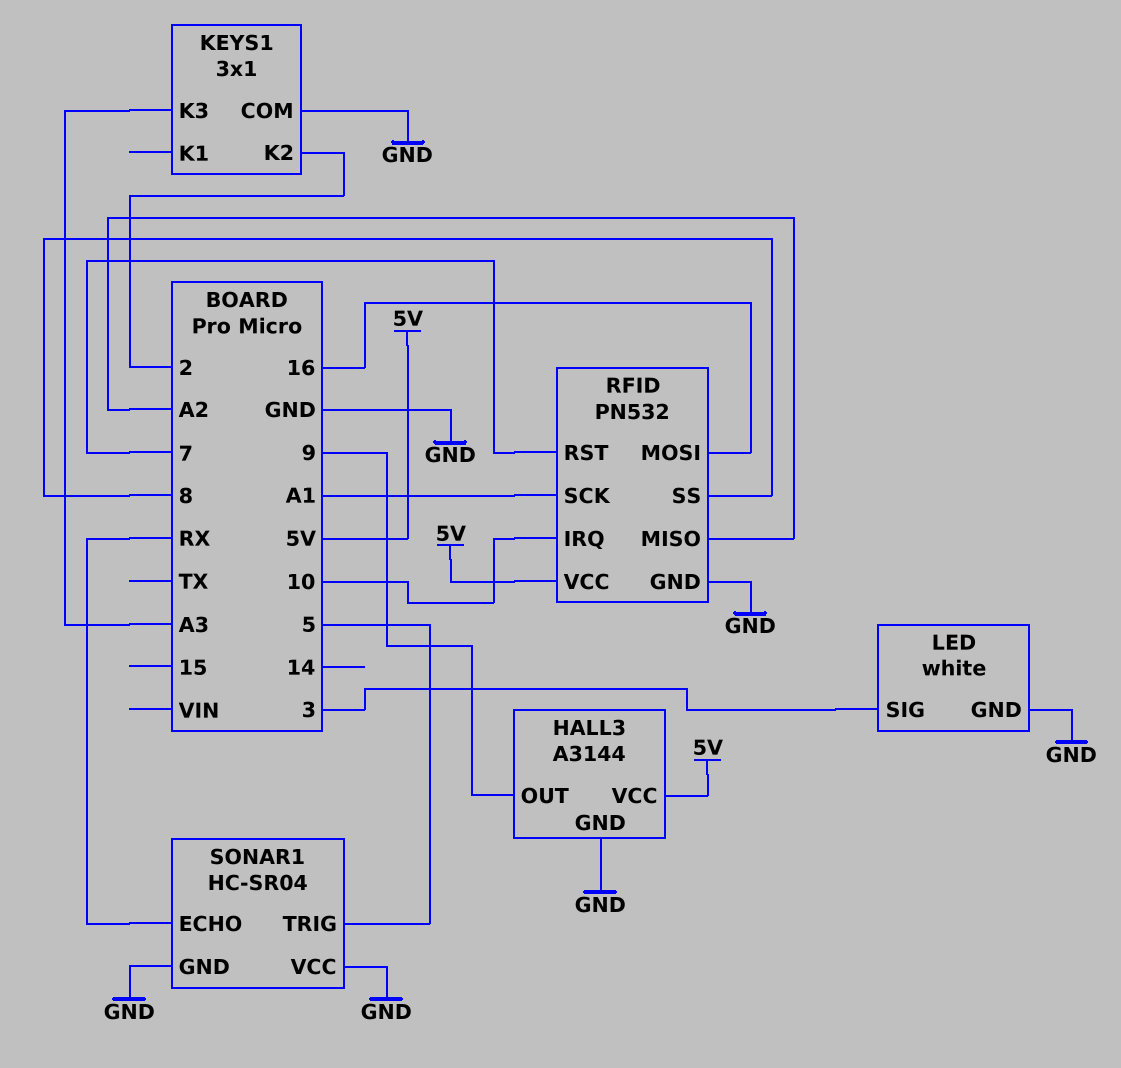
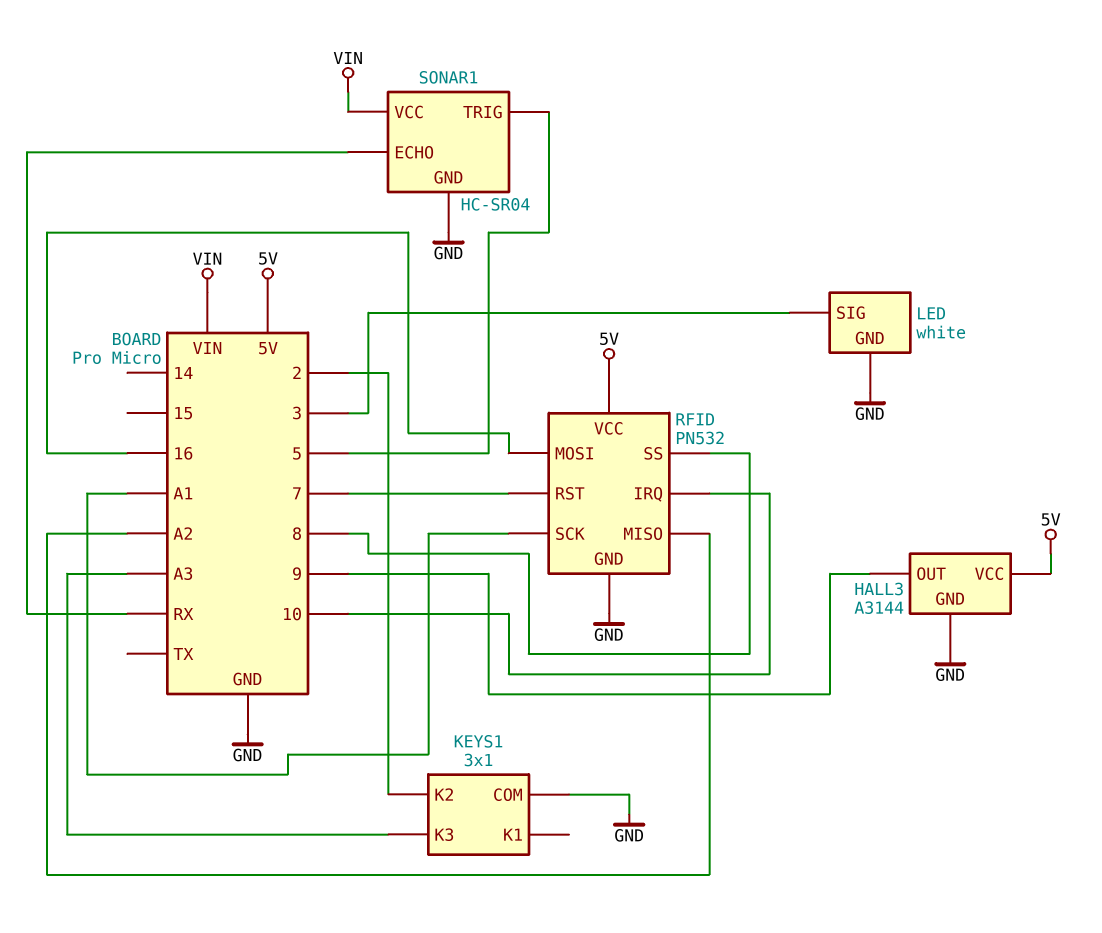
SONAR1 pin VCC: GND -> VIN

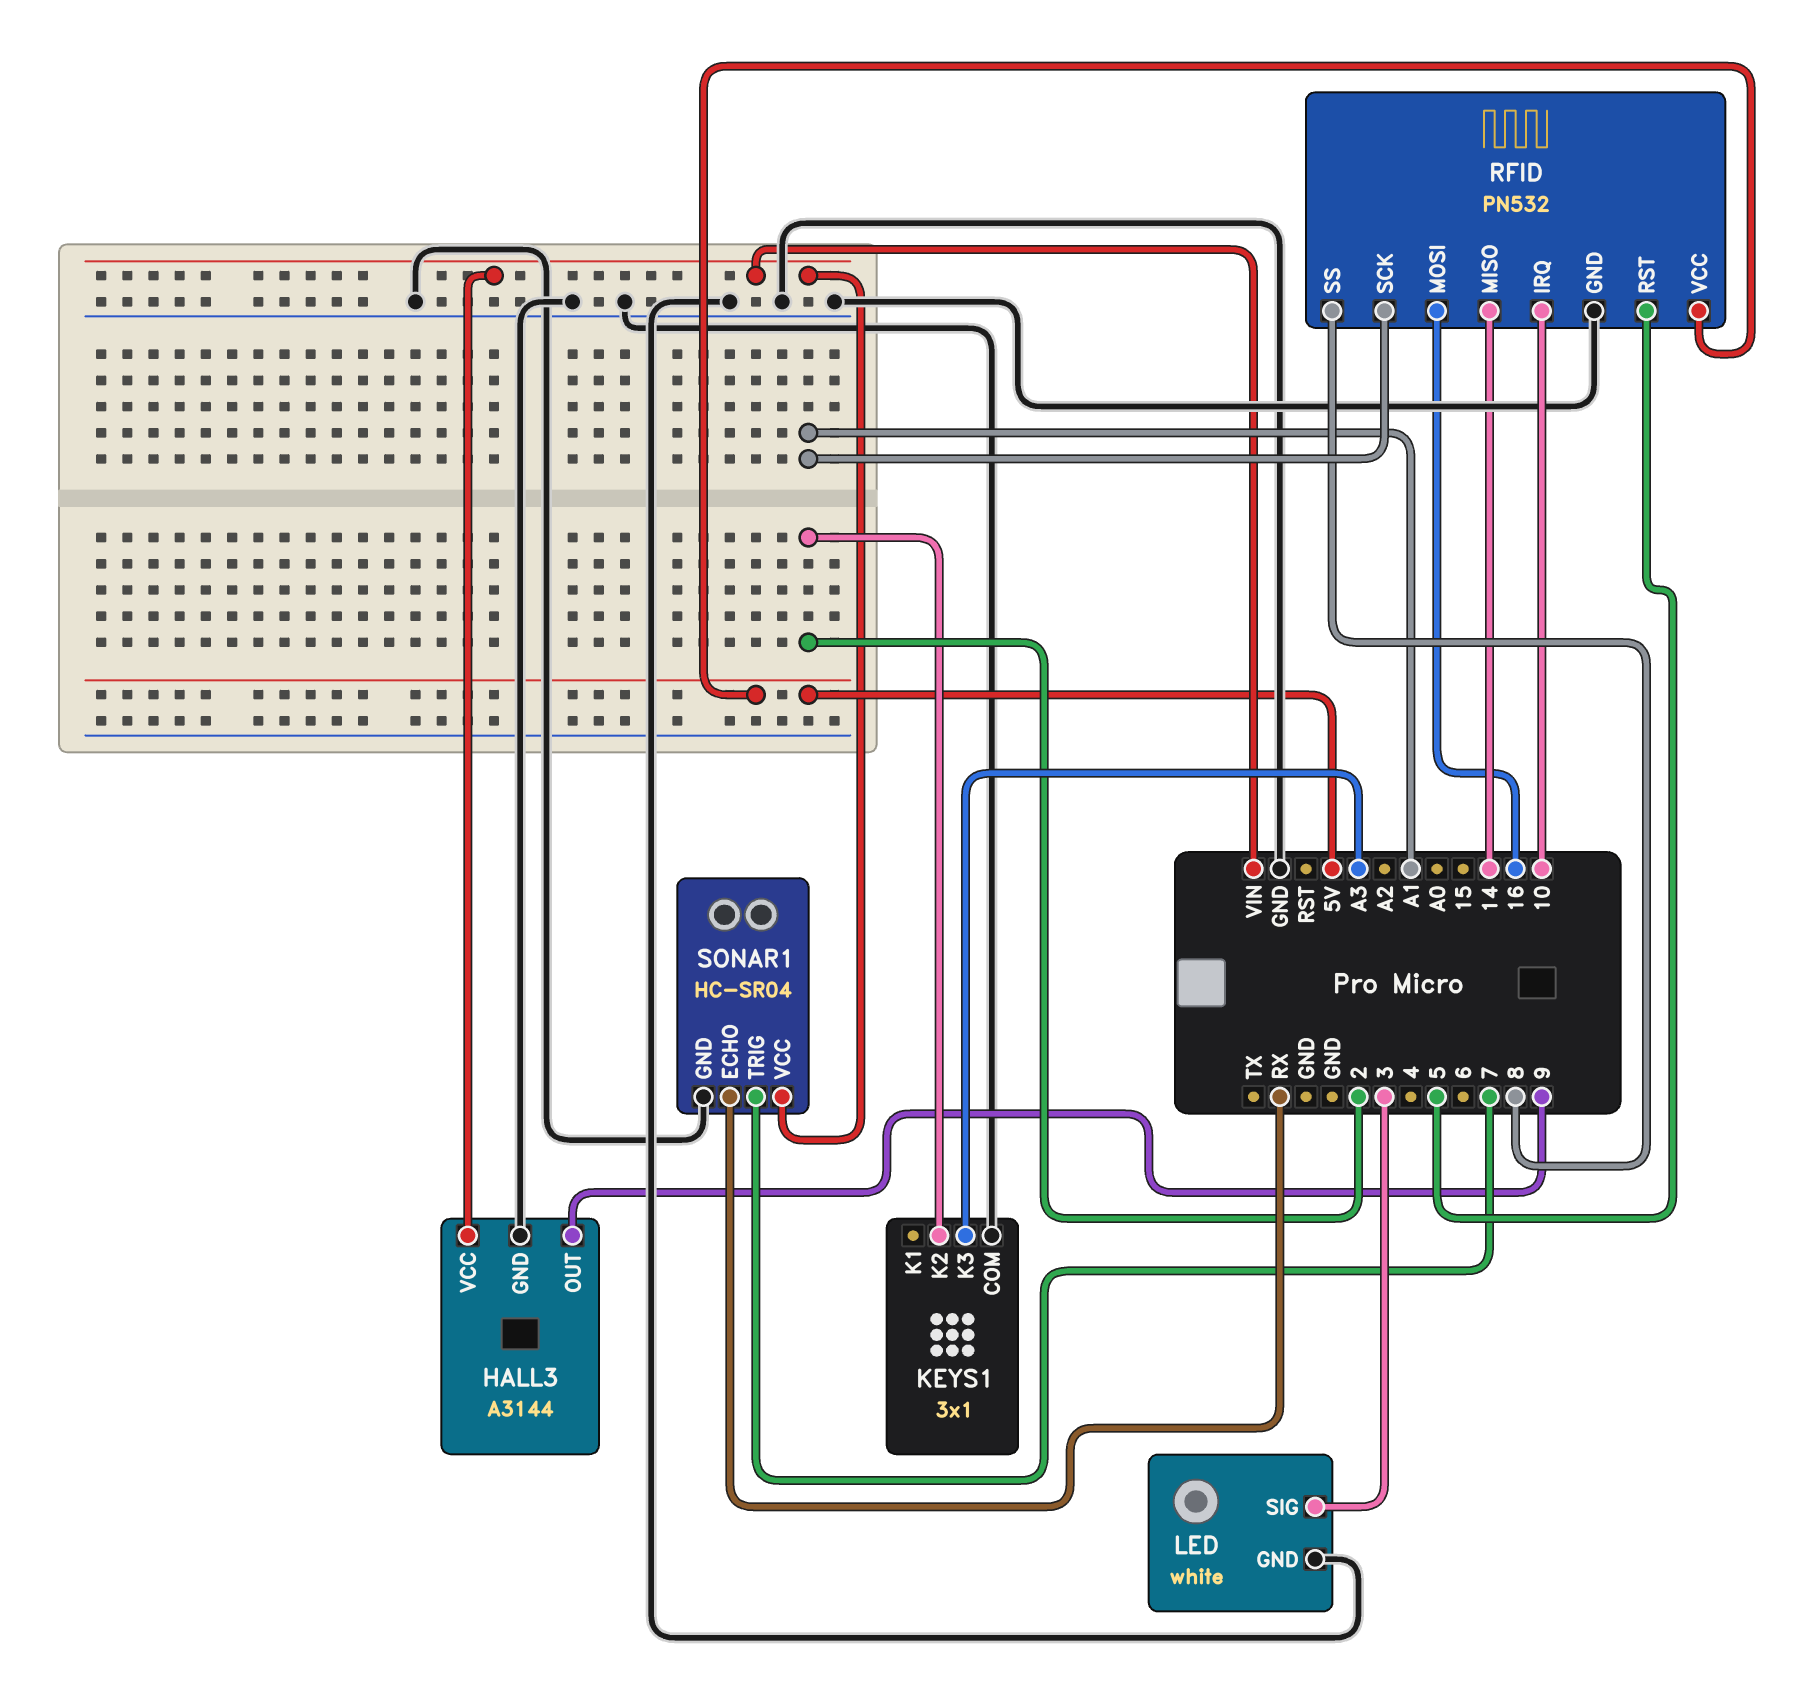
HALL3 pin VCC: 5V -> VIN
RFID pin MISO: A2 -> 14
RFID pin RST: 7 -> 5
SONAR1 pin TRIG: 5 -> 7

